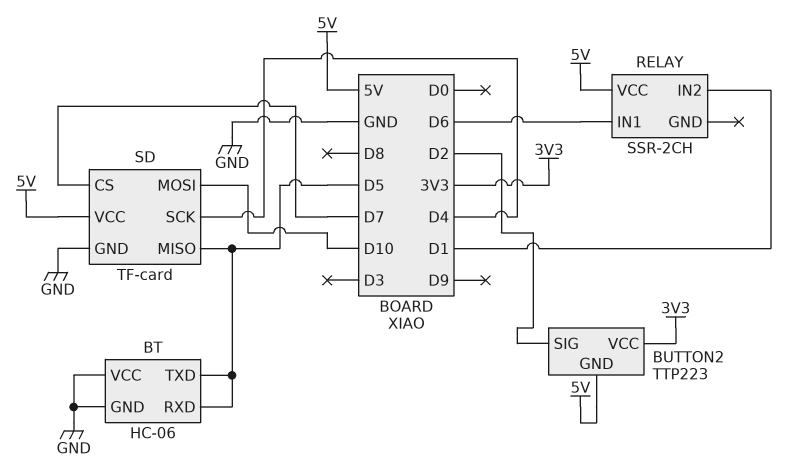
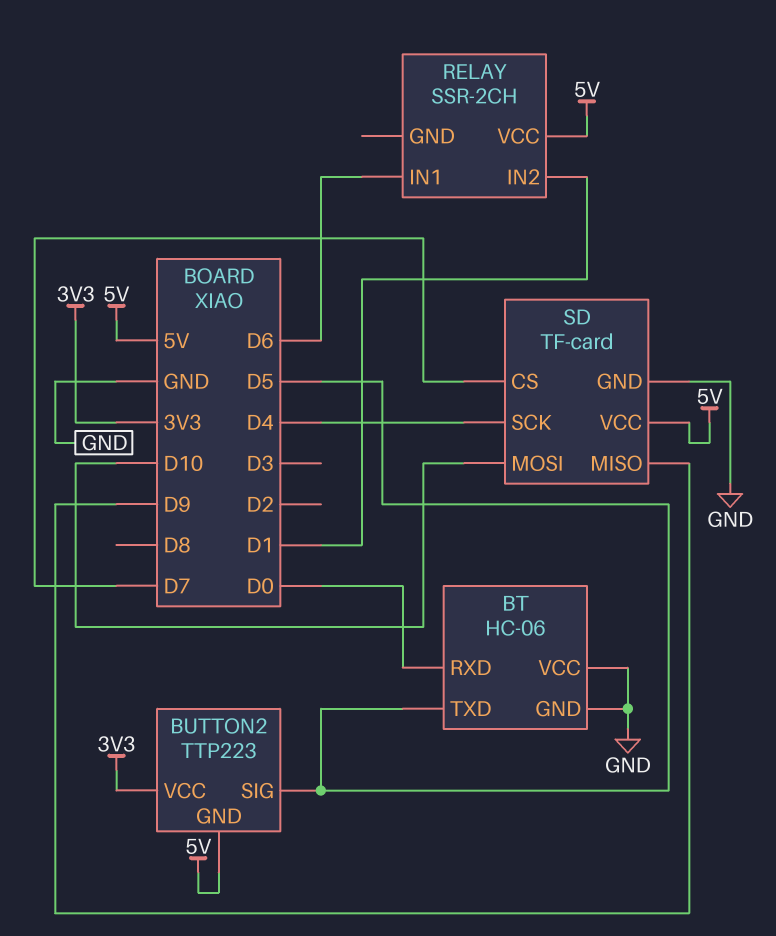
BT pin RXD: D5 -> D0
BUTTON2 pin SIG: D2 -> D5
SD pin MISO: D5 -> D9

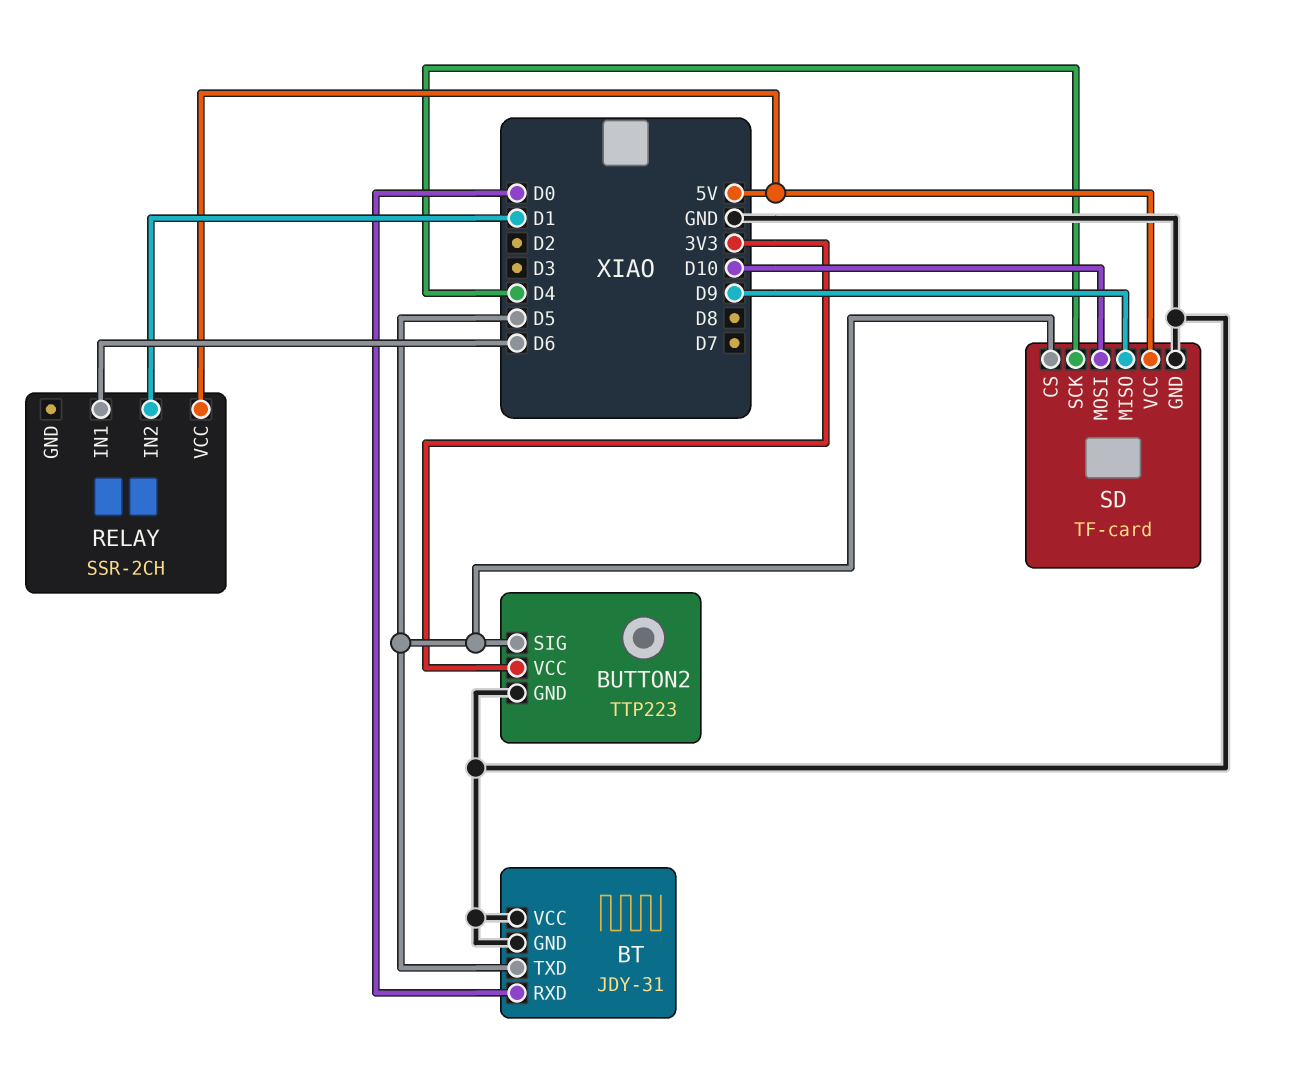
BT: HC-06 -> JDY-31
BUTTON2 pin GND: 5V -> GND
SD pin CS: D7 -> D5

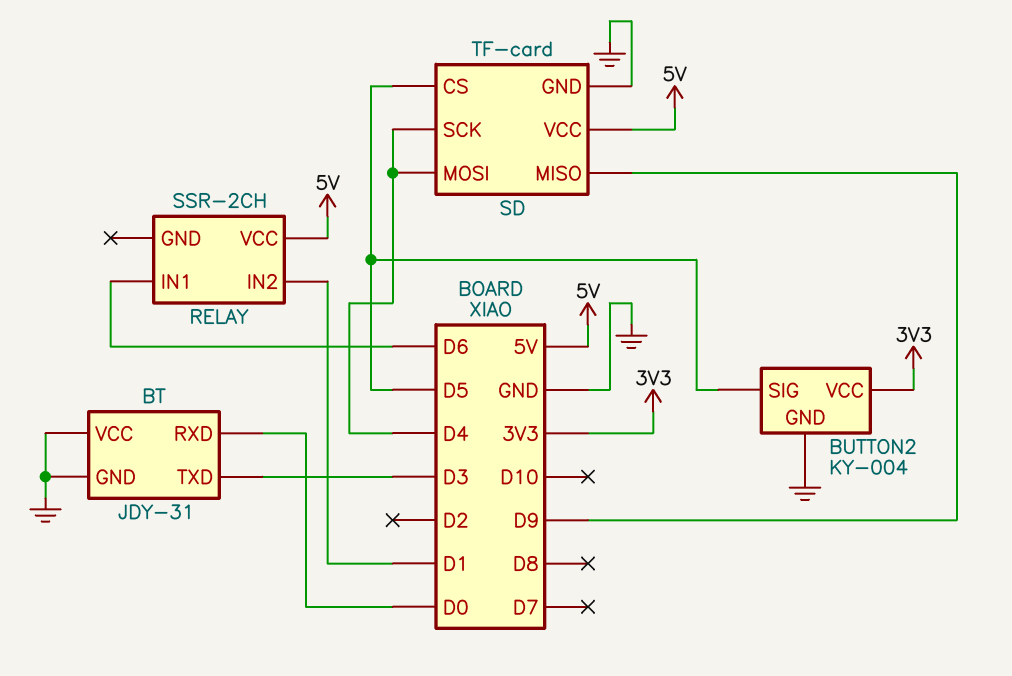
BT pin TXD: D5 -> D3
BUTTON2: TTP223 -> KY-004
SD pin MOSI: D10 -> D4

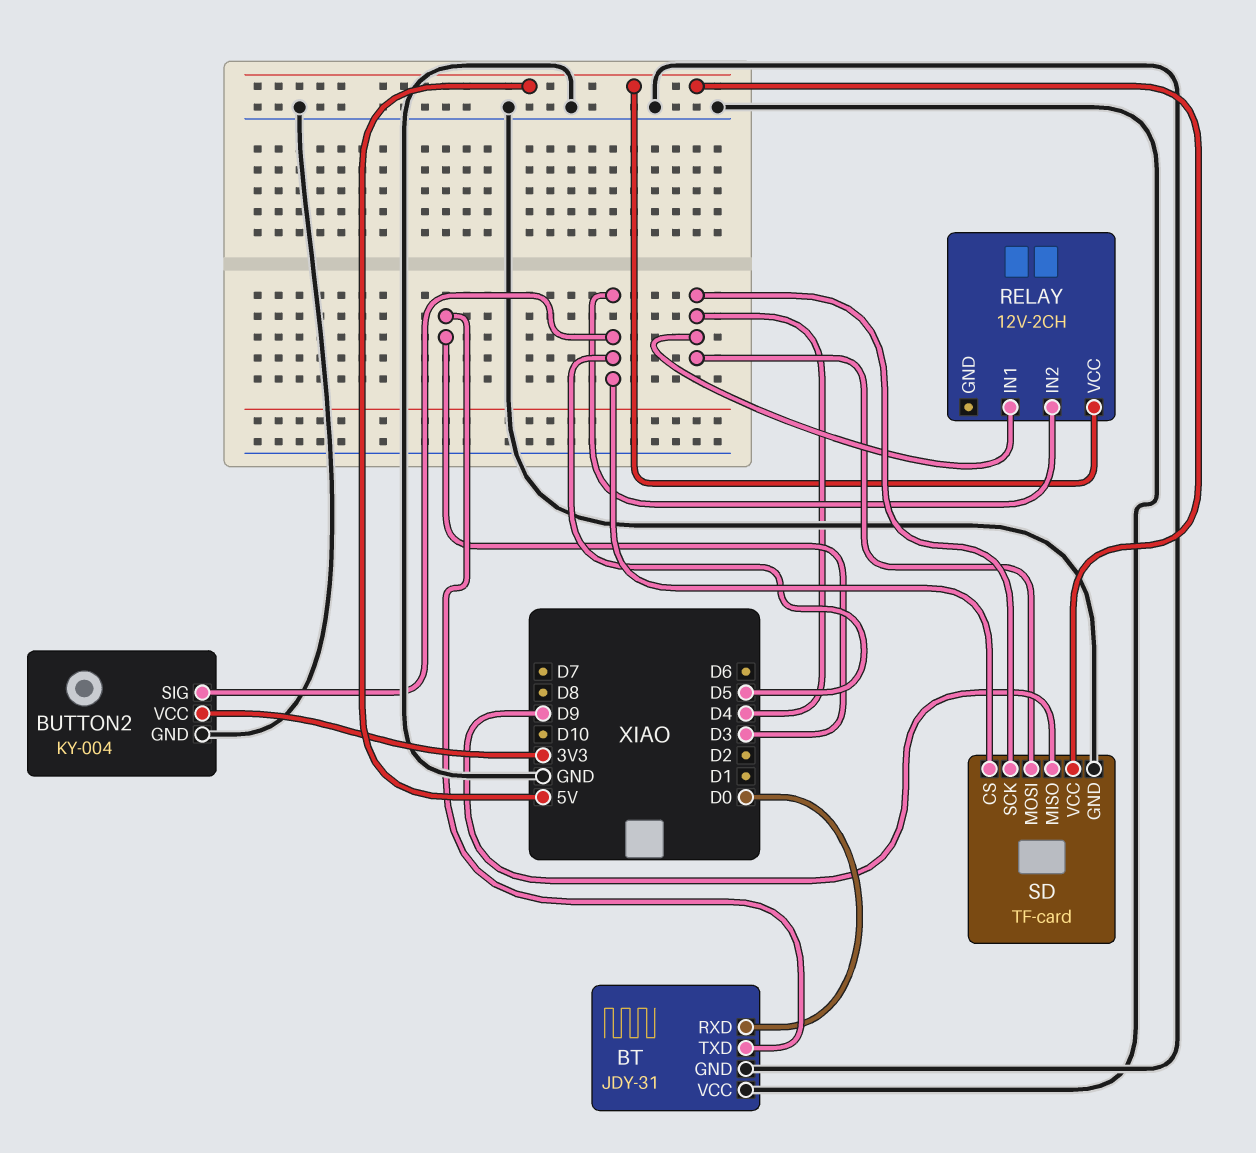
RELAY: SSR-2CH -> 12V-2CH
RELAY pin IN1: D6 -> D4
RELAY pin IN2: D1 -> D5

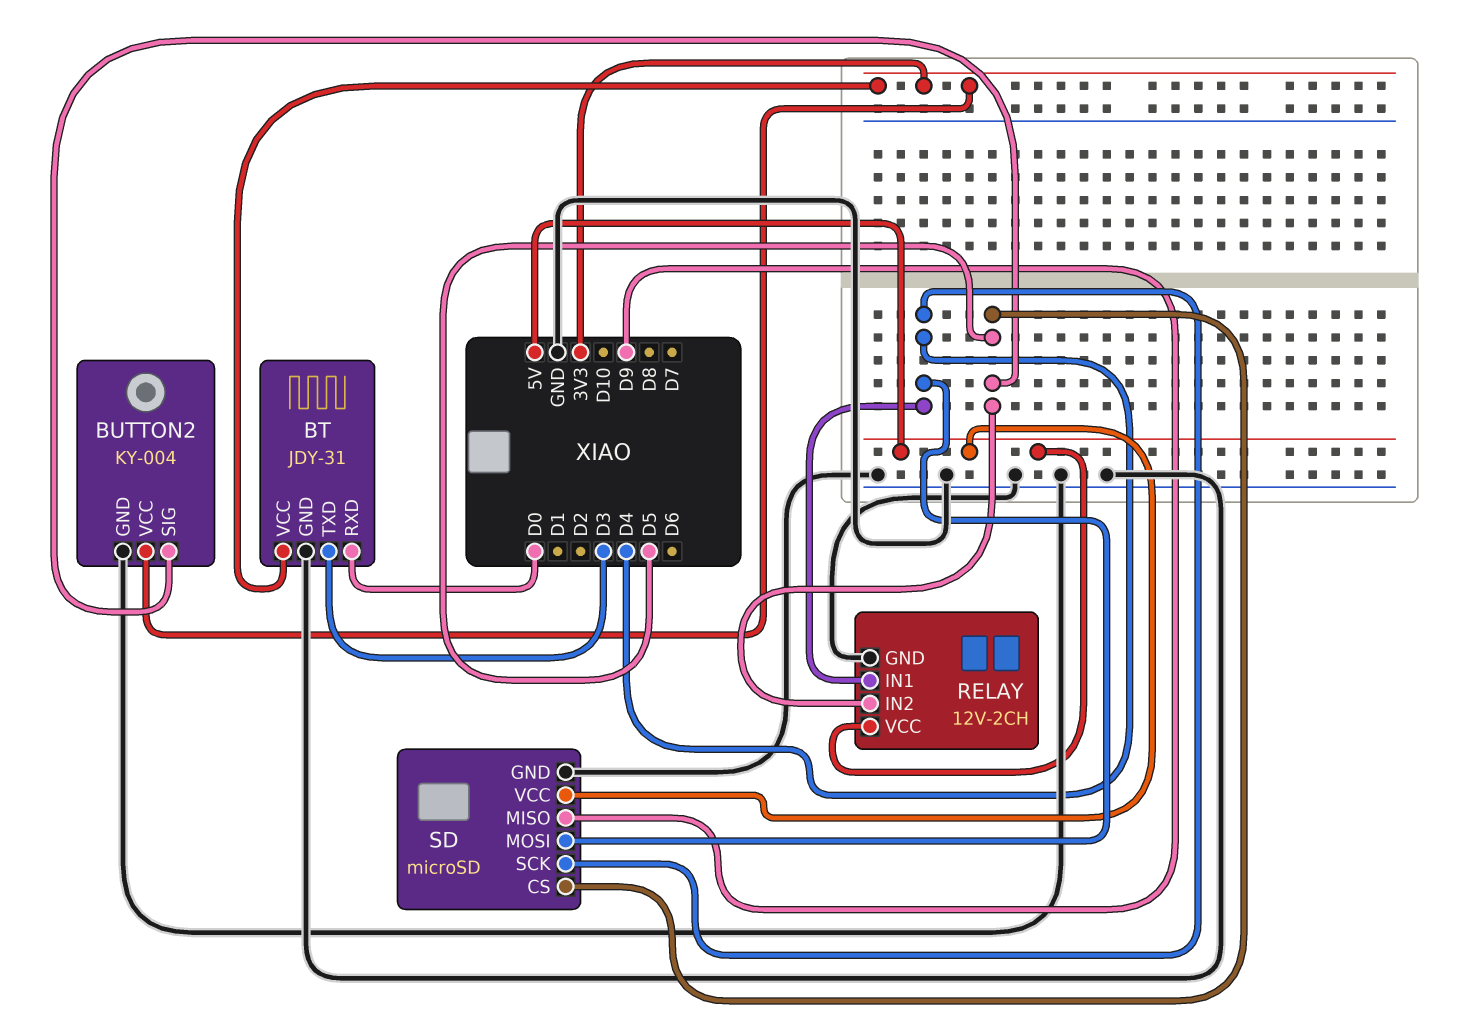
BT pin VCC: GND -> 3V3
RELAY pin GND: none -> GND
SD: TF-card -> microSD

